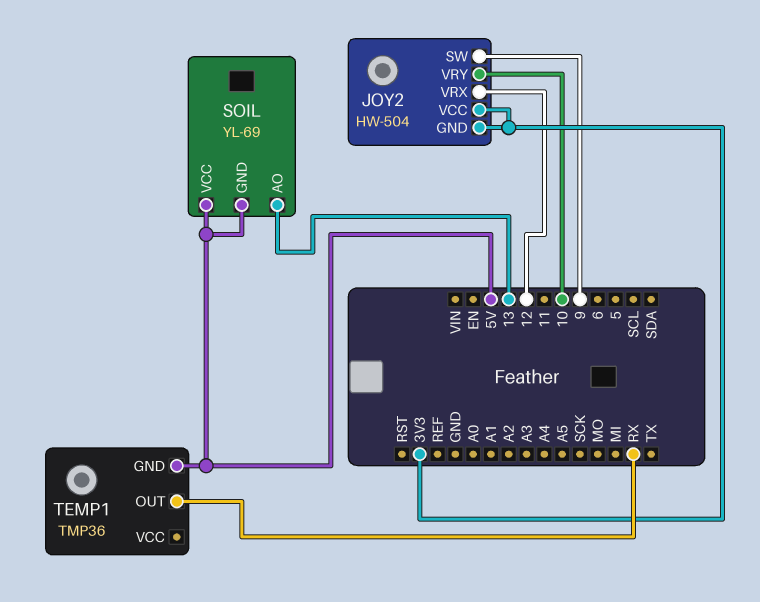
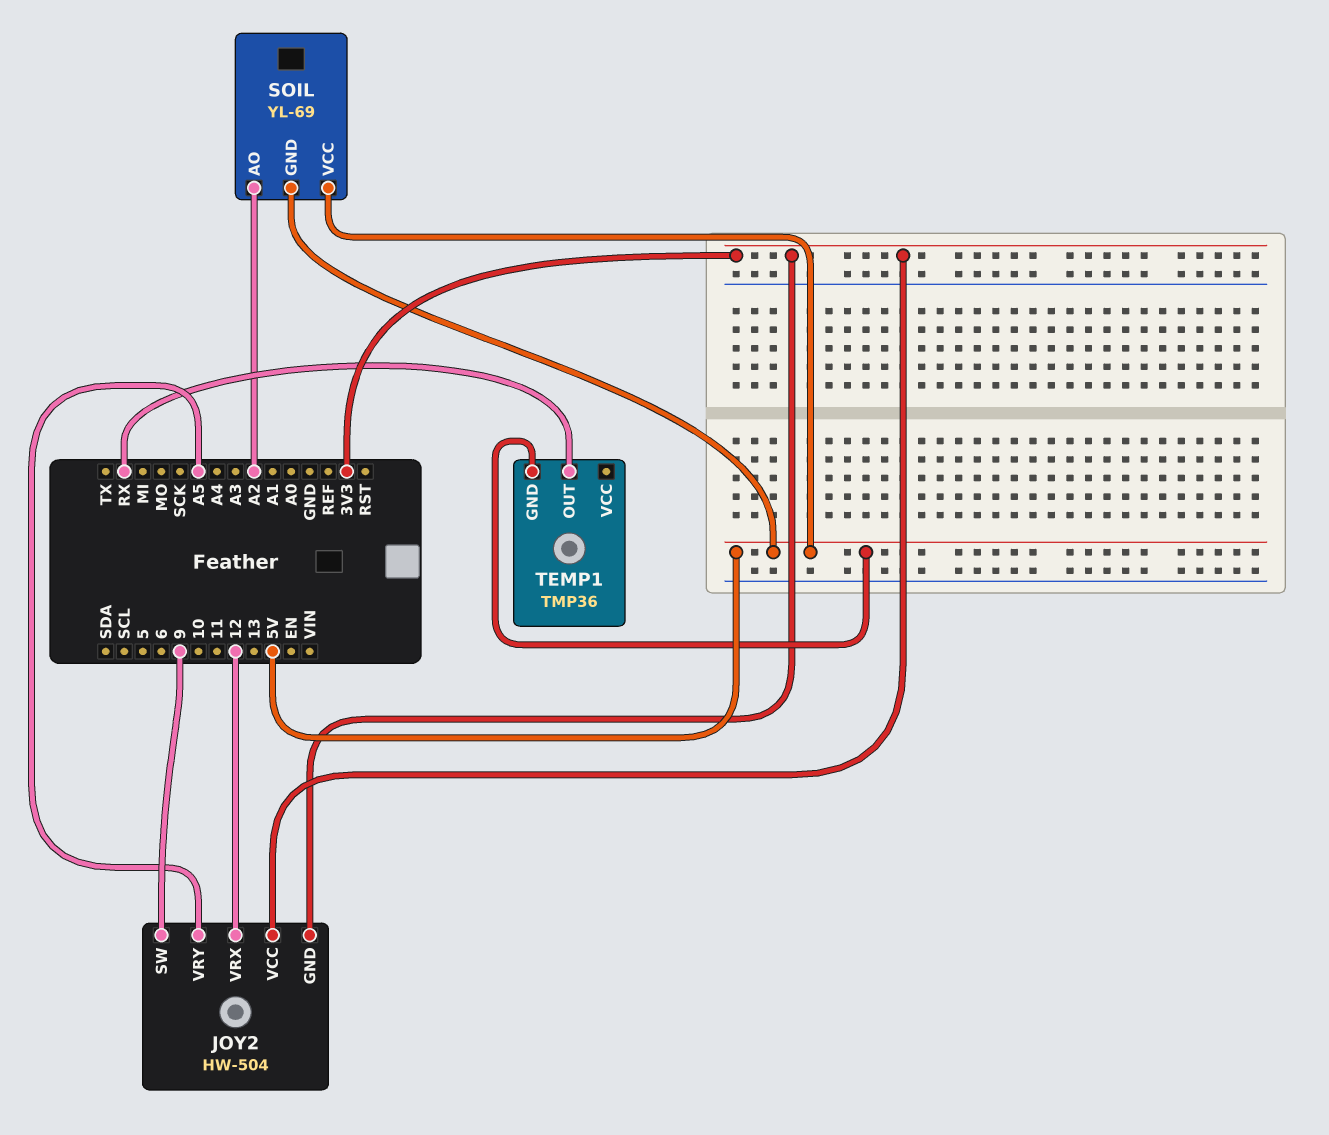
JOY2 pin VRY: 10 -> A5
SOIL pin AO: 13 -> A2

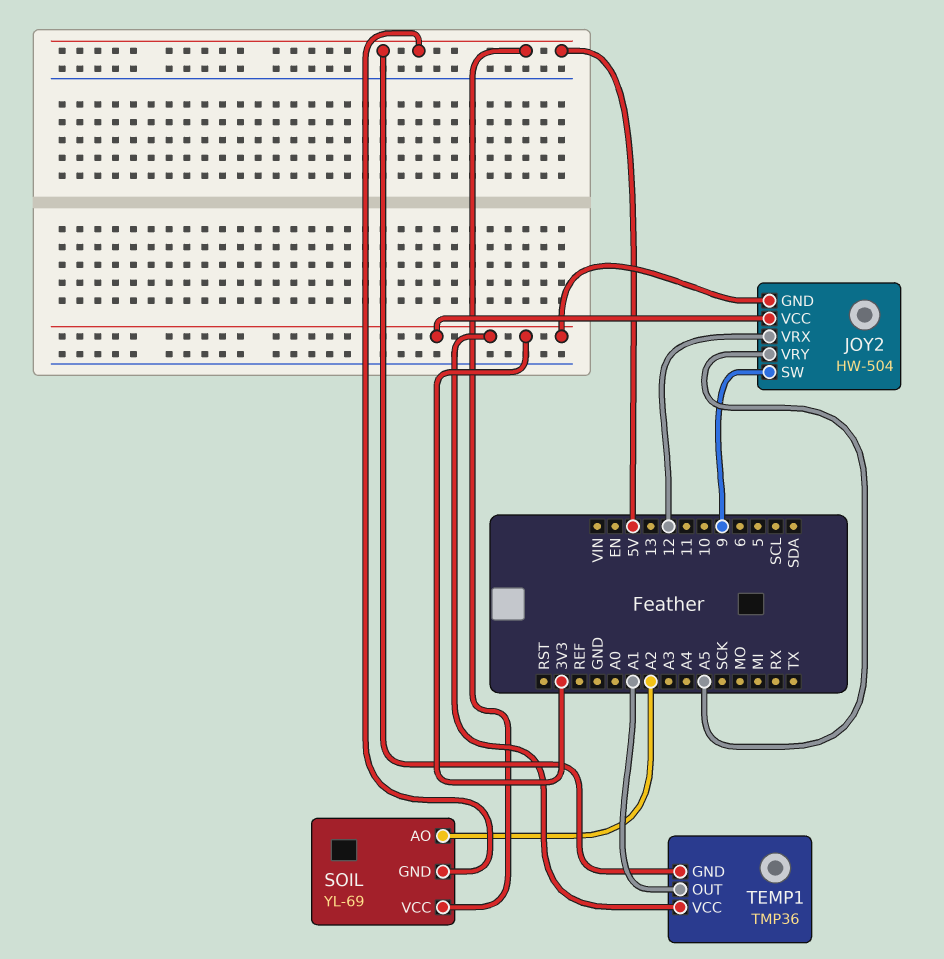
TEMP1 pin OUT: RX -> A1
TEMP1 pin VCC: none -> 3V3

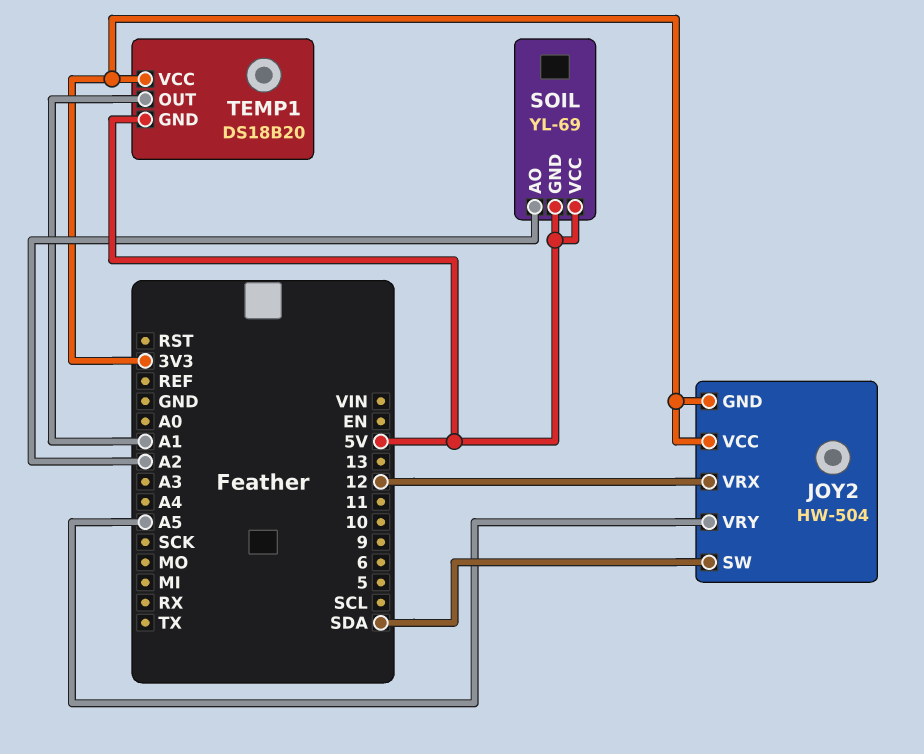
JOY2 pin SW: 9 -> SDA
TEMP1: TMP36 -> DS18B20

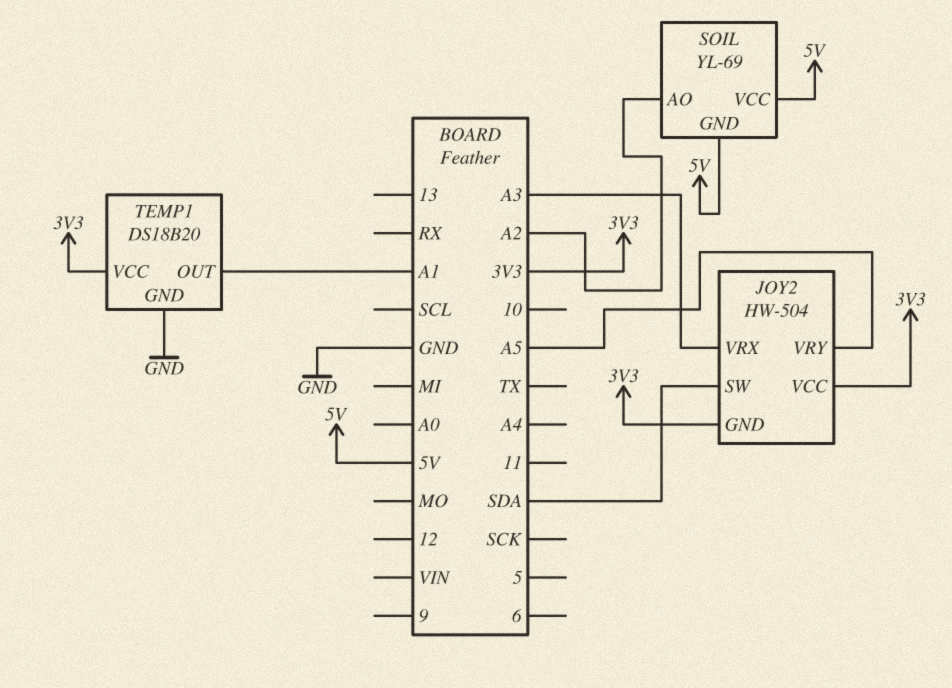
JOY2 pin VRX: 12 -> A3
TEMP1 pin GND: 5V -> GND

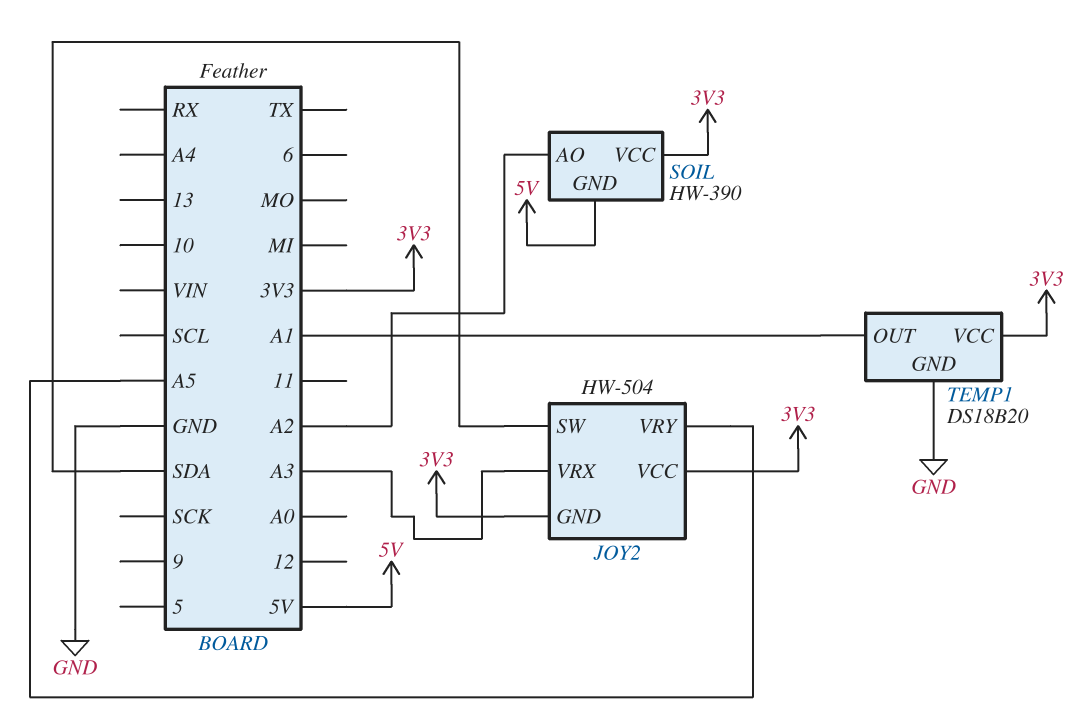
SOIL: YL-69 -> HW-390
SOIL pin VCC: 5V -> 3V3

